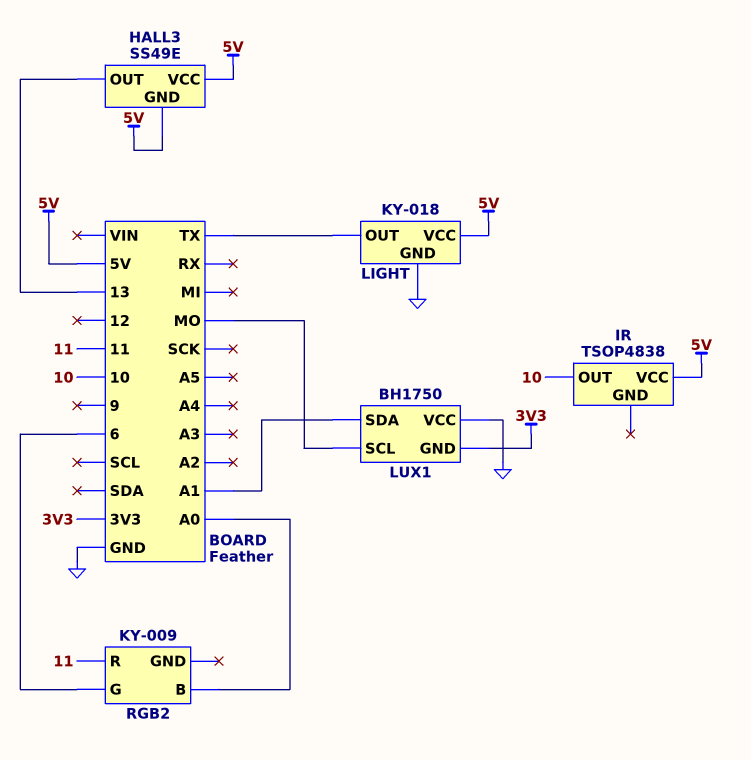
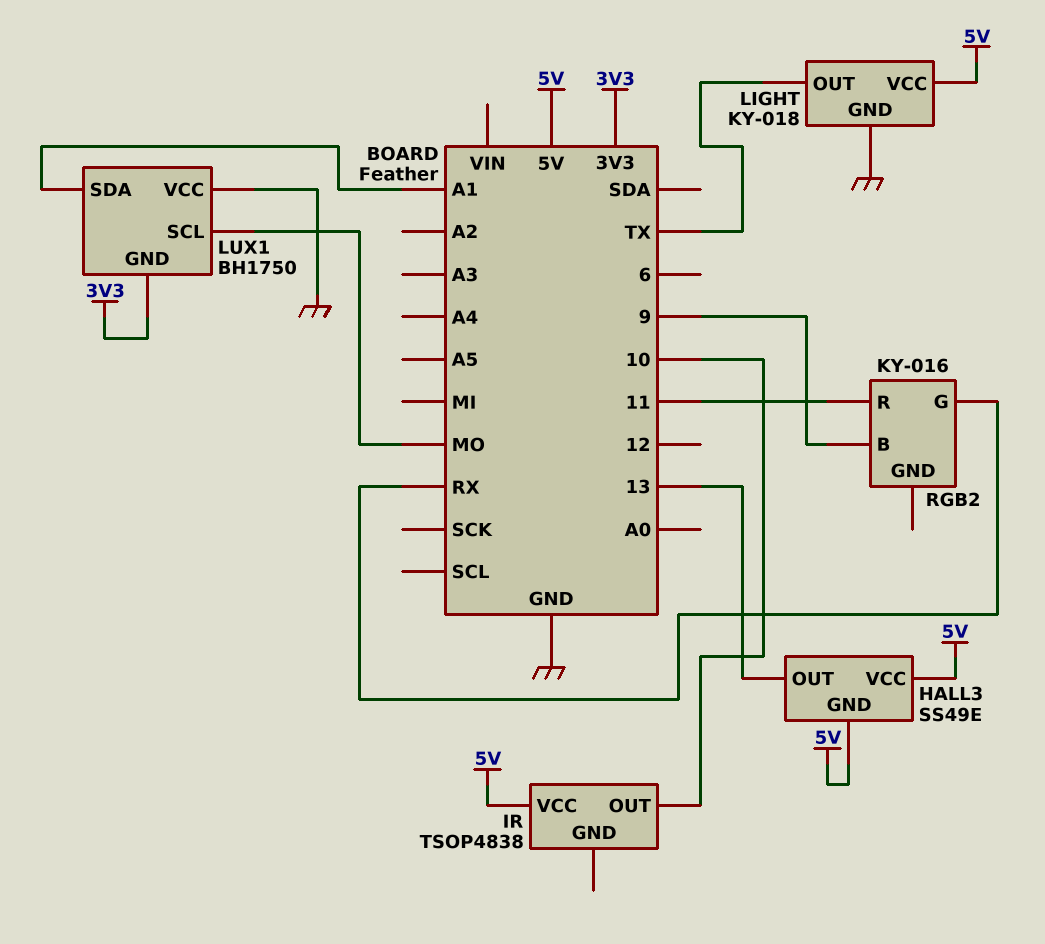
RGB2: KY-009 -> KY-016
RGB2 pin B: A0 -> 9
RGB2 pin G: 6 -> RX

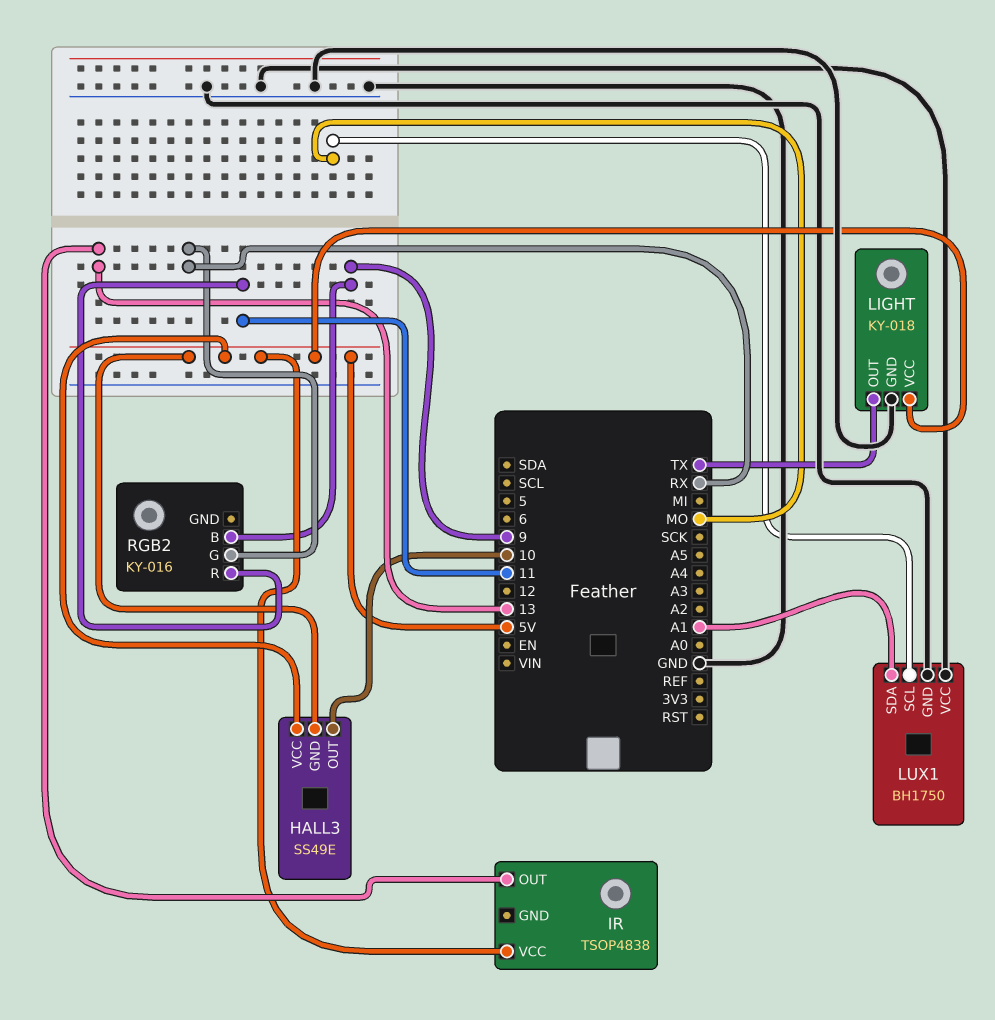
HALL3 pin OUT: 13 -> 10
IR pin OUT: 10 -> 13
LUX1 pin GND: 3V3 -> GND

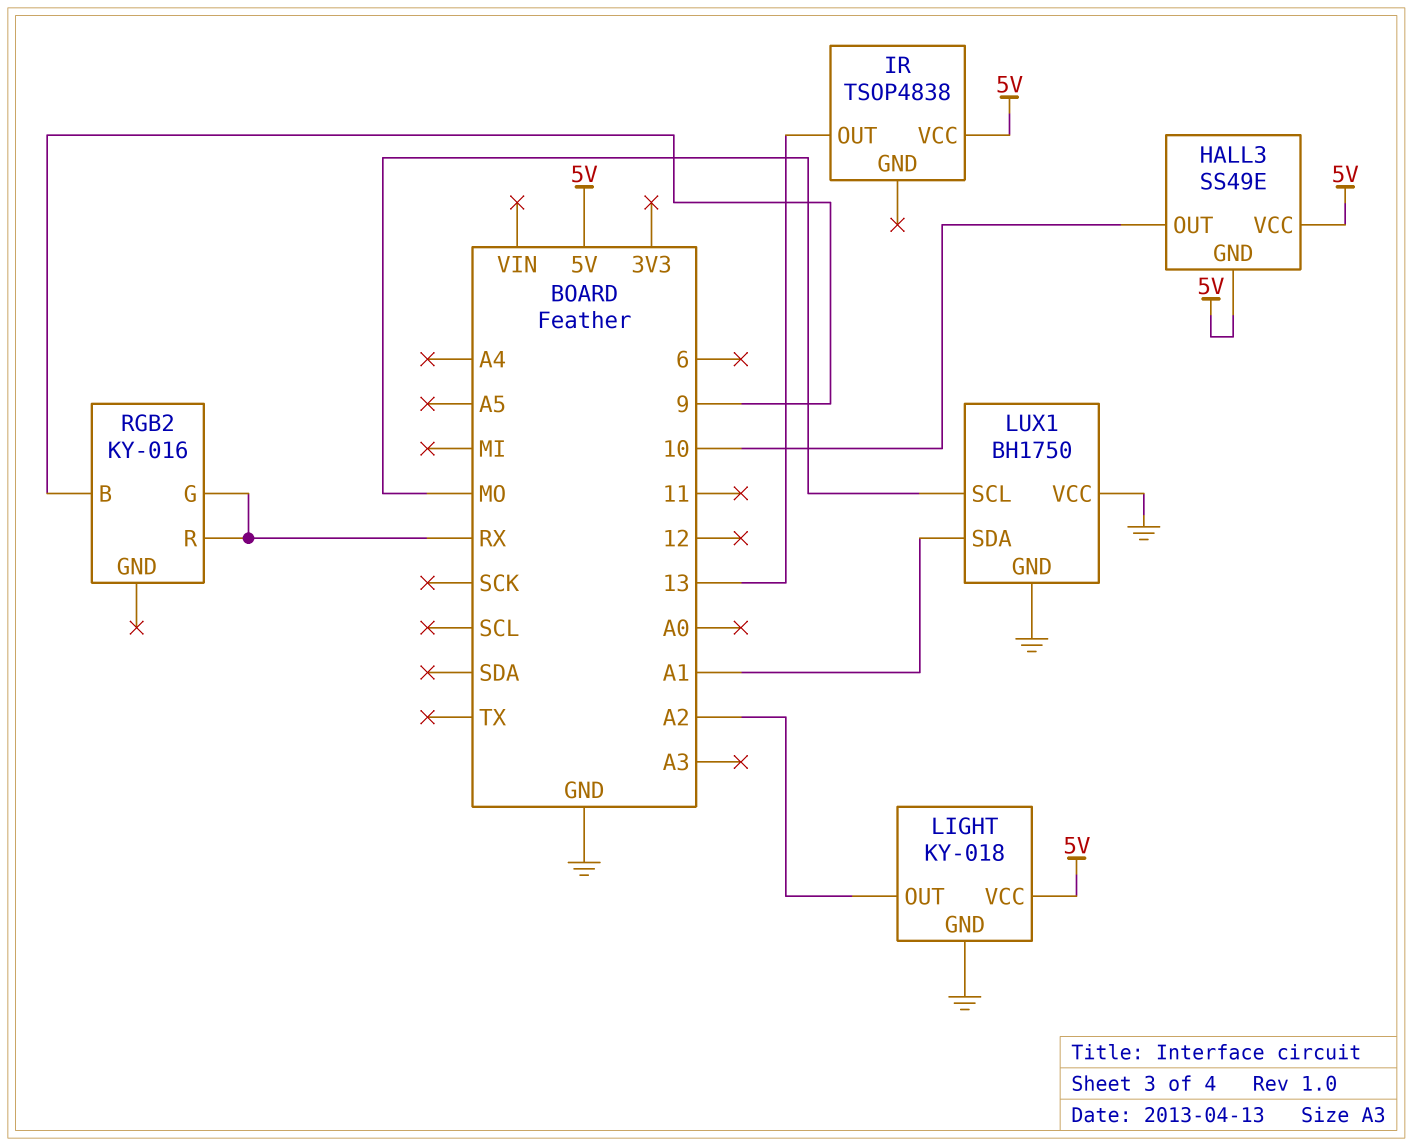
LIGHT pin OUT: TX -> A2
RGB2 pin R: 11 -> RX

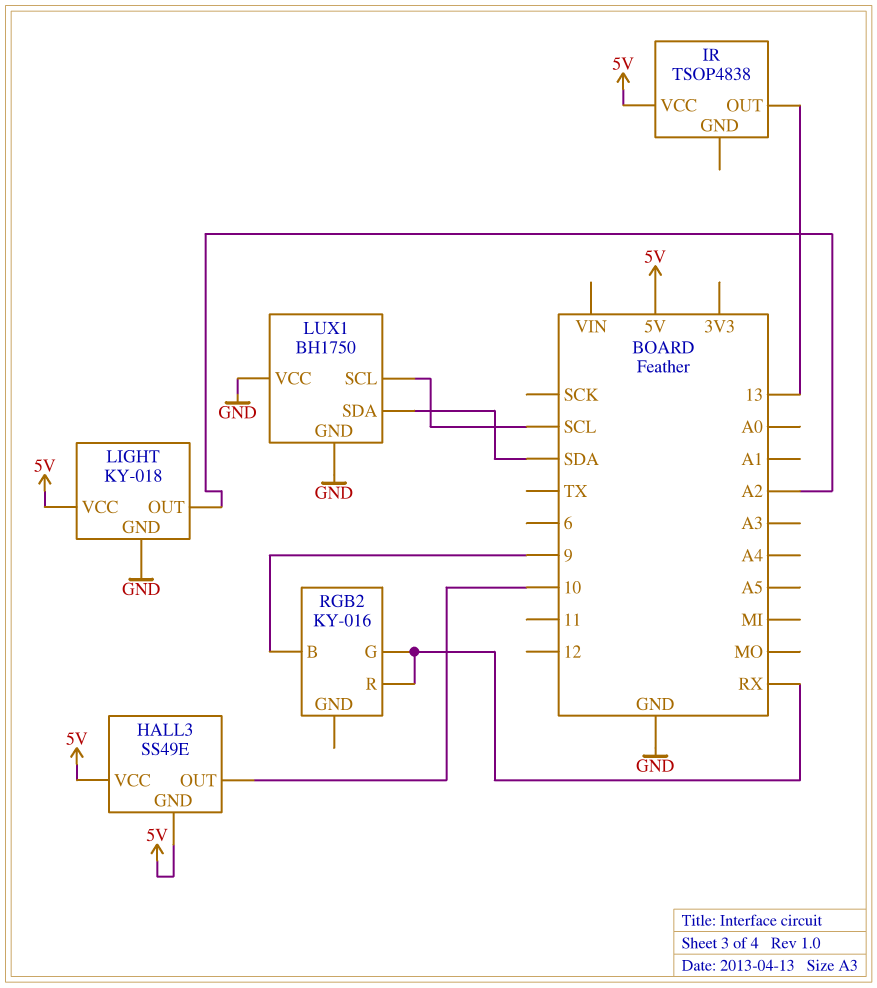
LUX1 pin SCL: MO -> SCL
LUX1 pin SDA: A1 -> SDA

